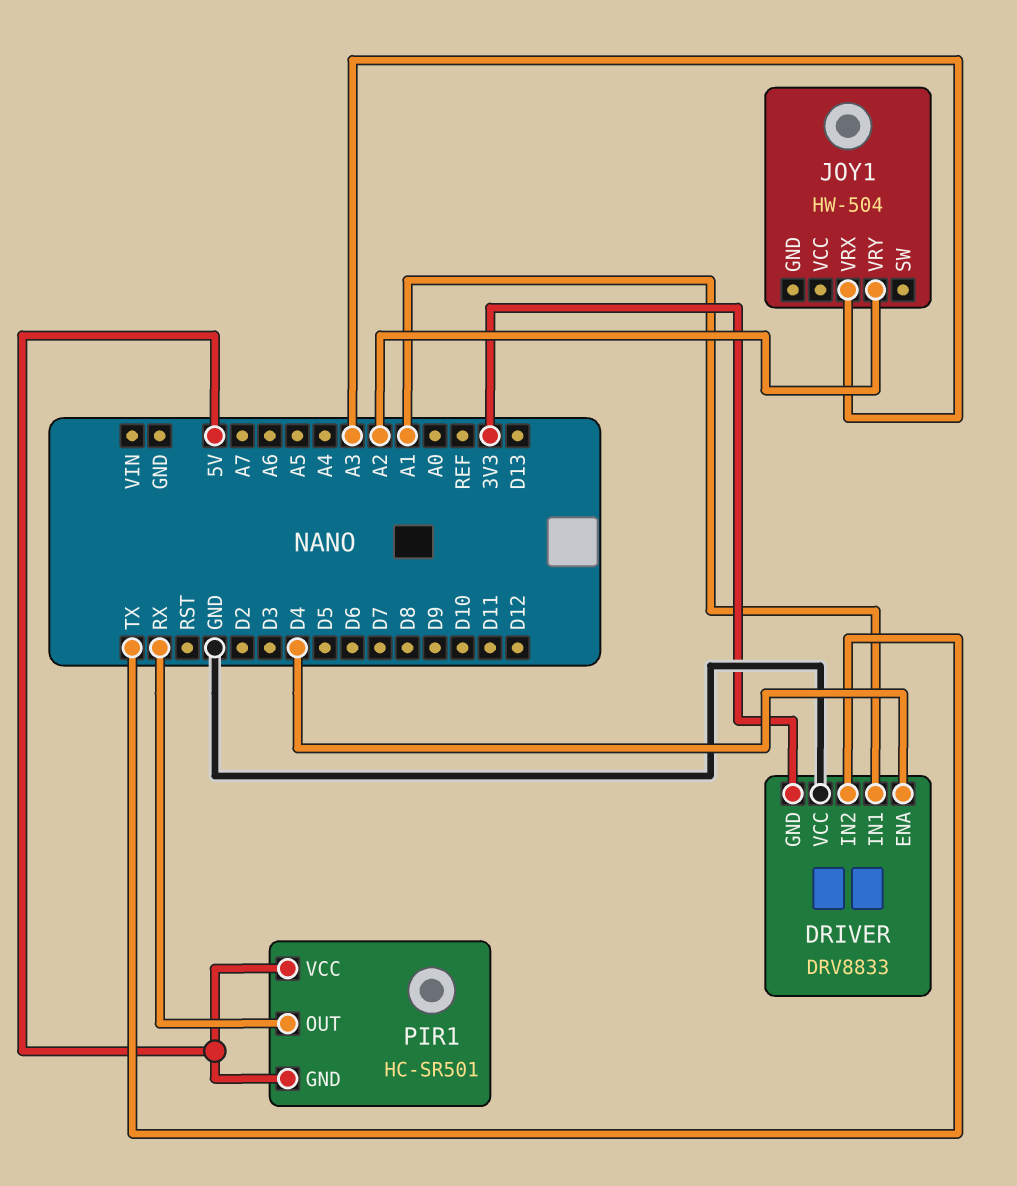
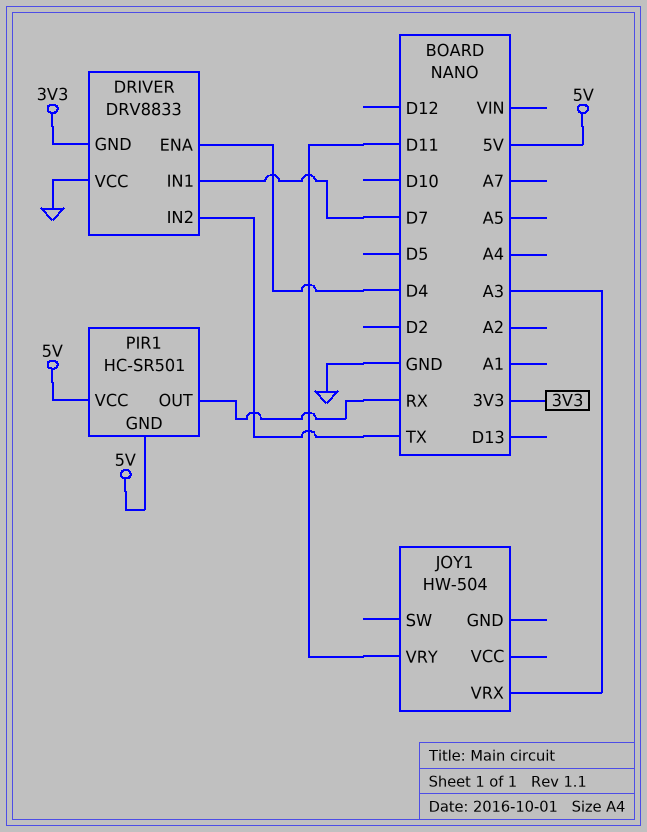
DRIVER pin IN1: A1 -> D7
JOY1 pin VRY: A2 -> D11

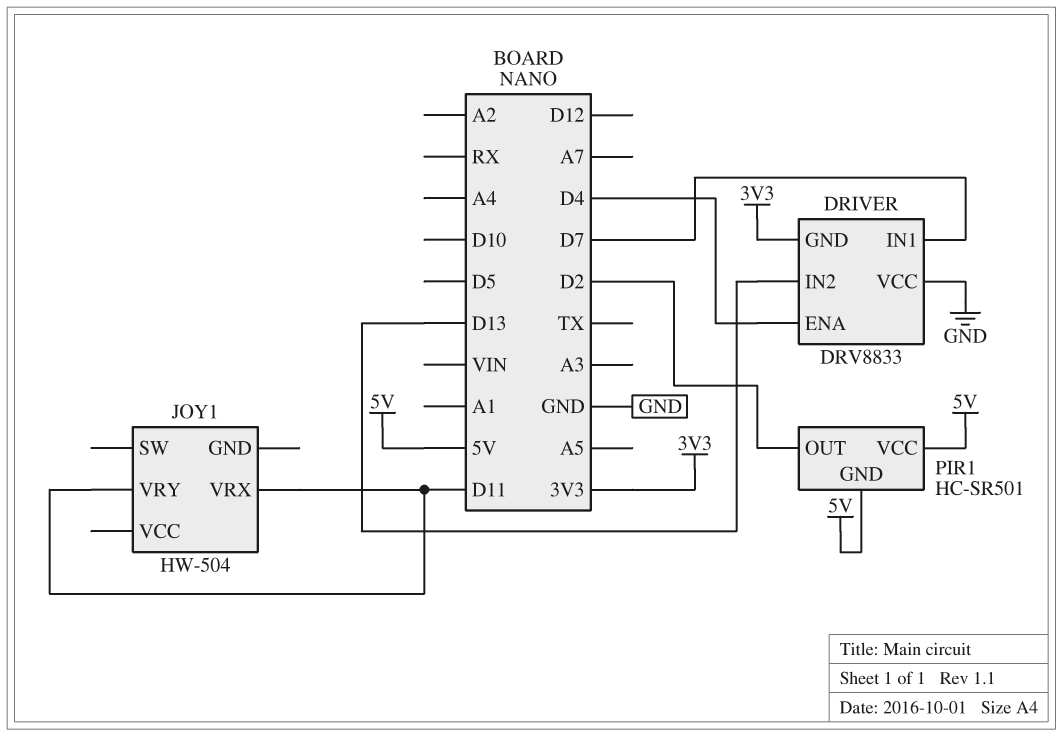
DRIVER pin IN2: TX -> D13
JOY1 pin VRX: A3 -> D11
PIR1 pin OUT: RX -> D2

